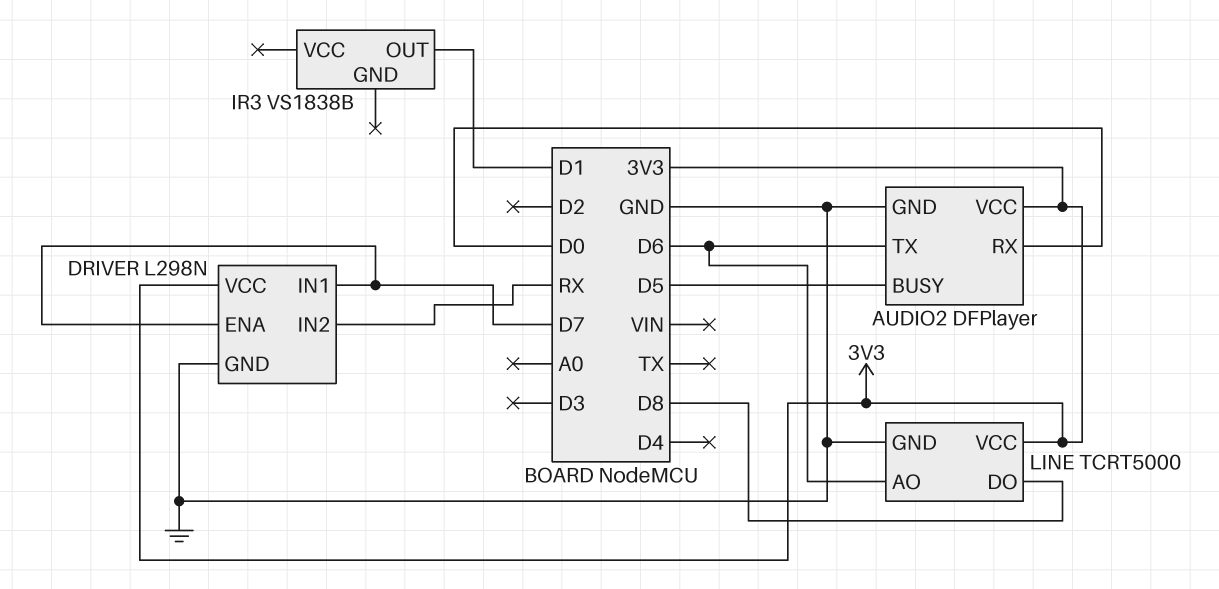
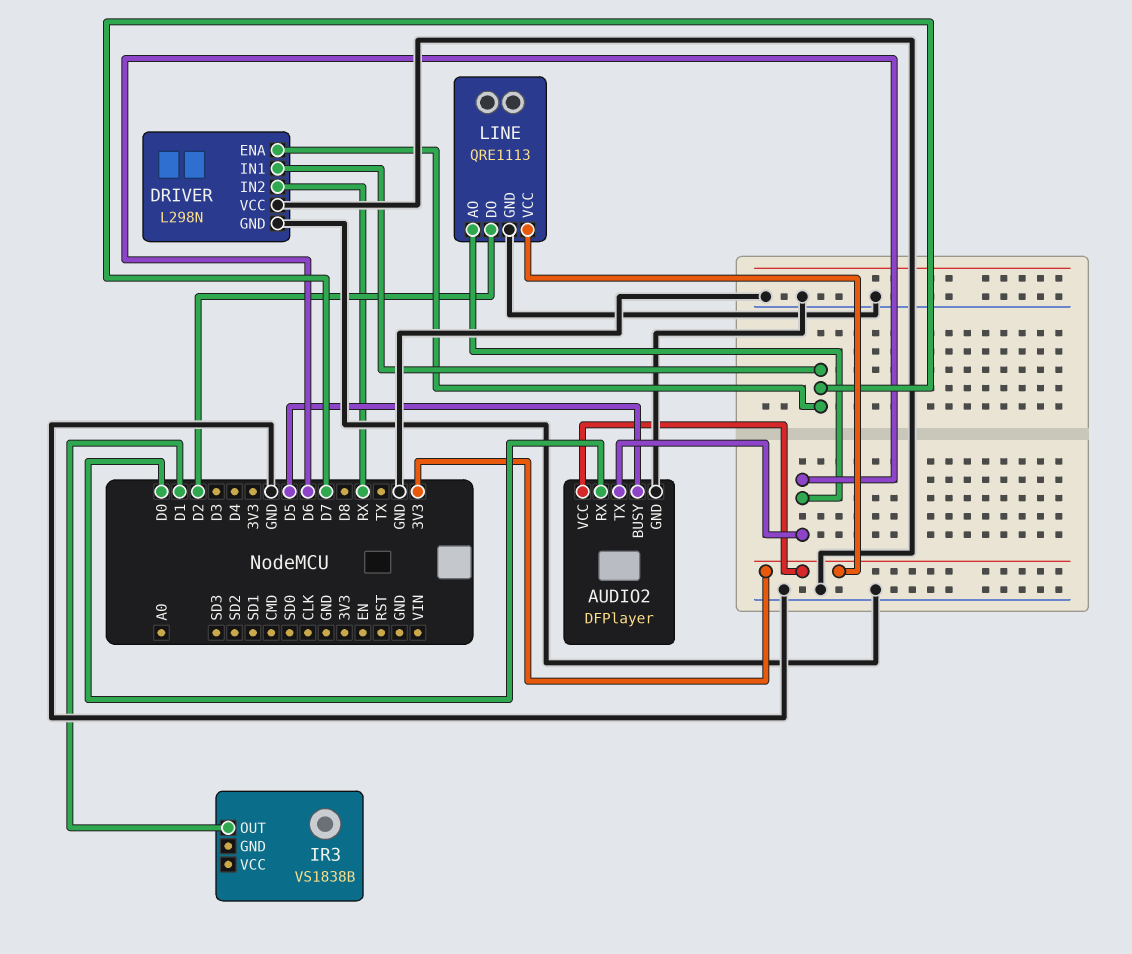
DRIVER pin VCC: 3V3 -> GND
LINE: TCRT5000 -> QRE1113
LINE pin DO: D8 -> D2

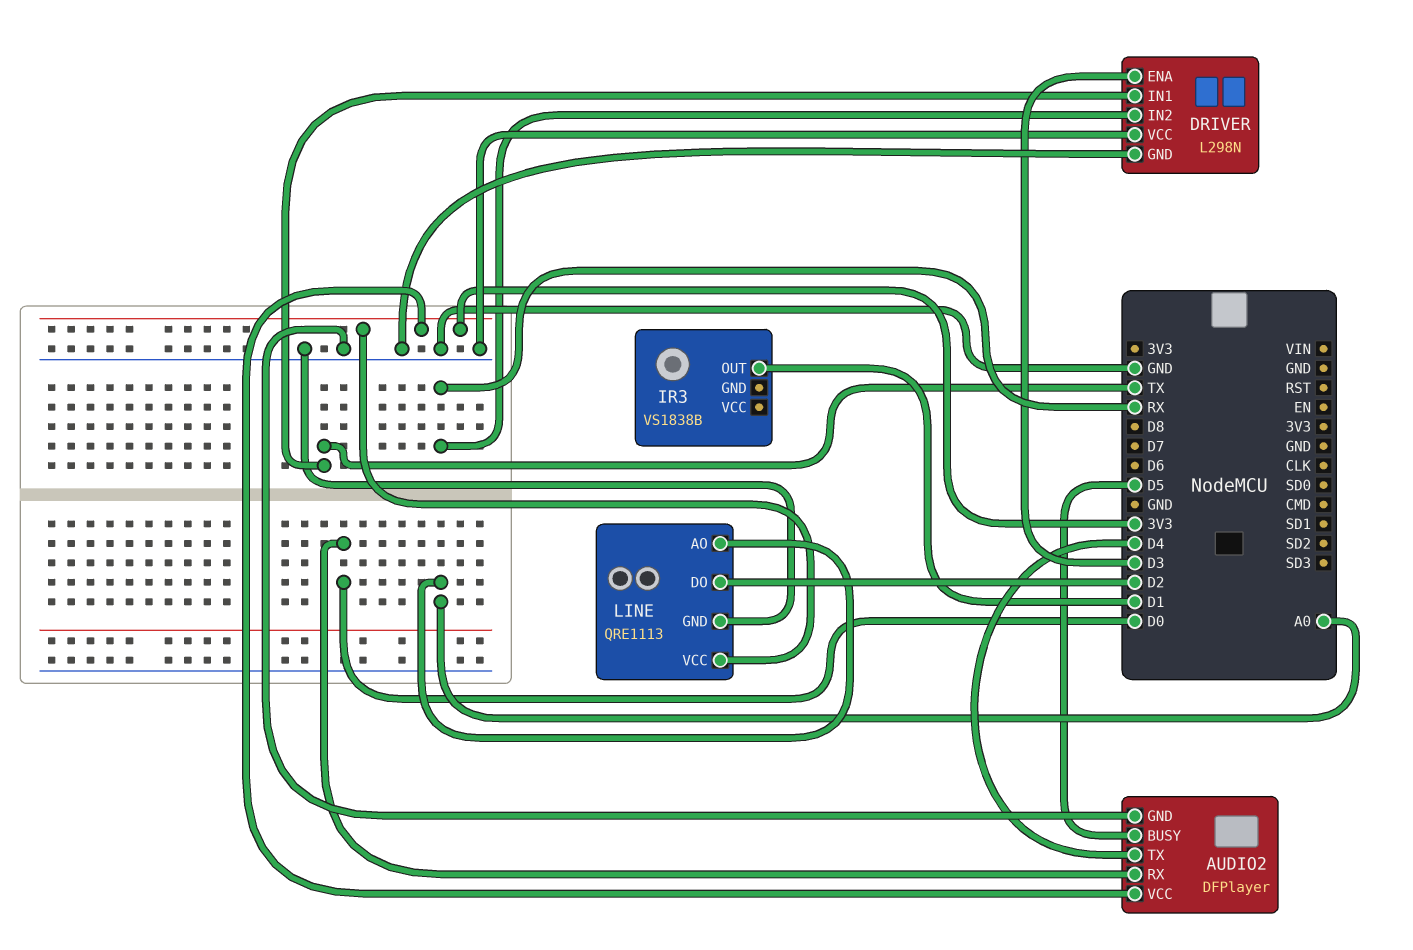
AUDIO2 pin TX: D6 -> D4
DRIVER pin ENA: D7 -> D3
DRIVER pin IN1: D7 -> TX
LINE pin AO: D6 -> A0

